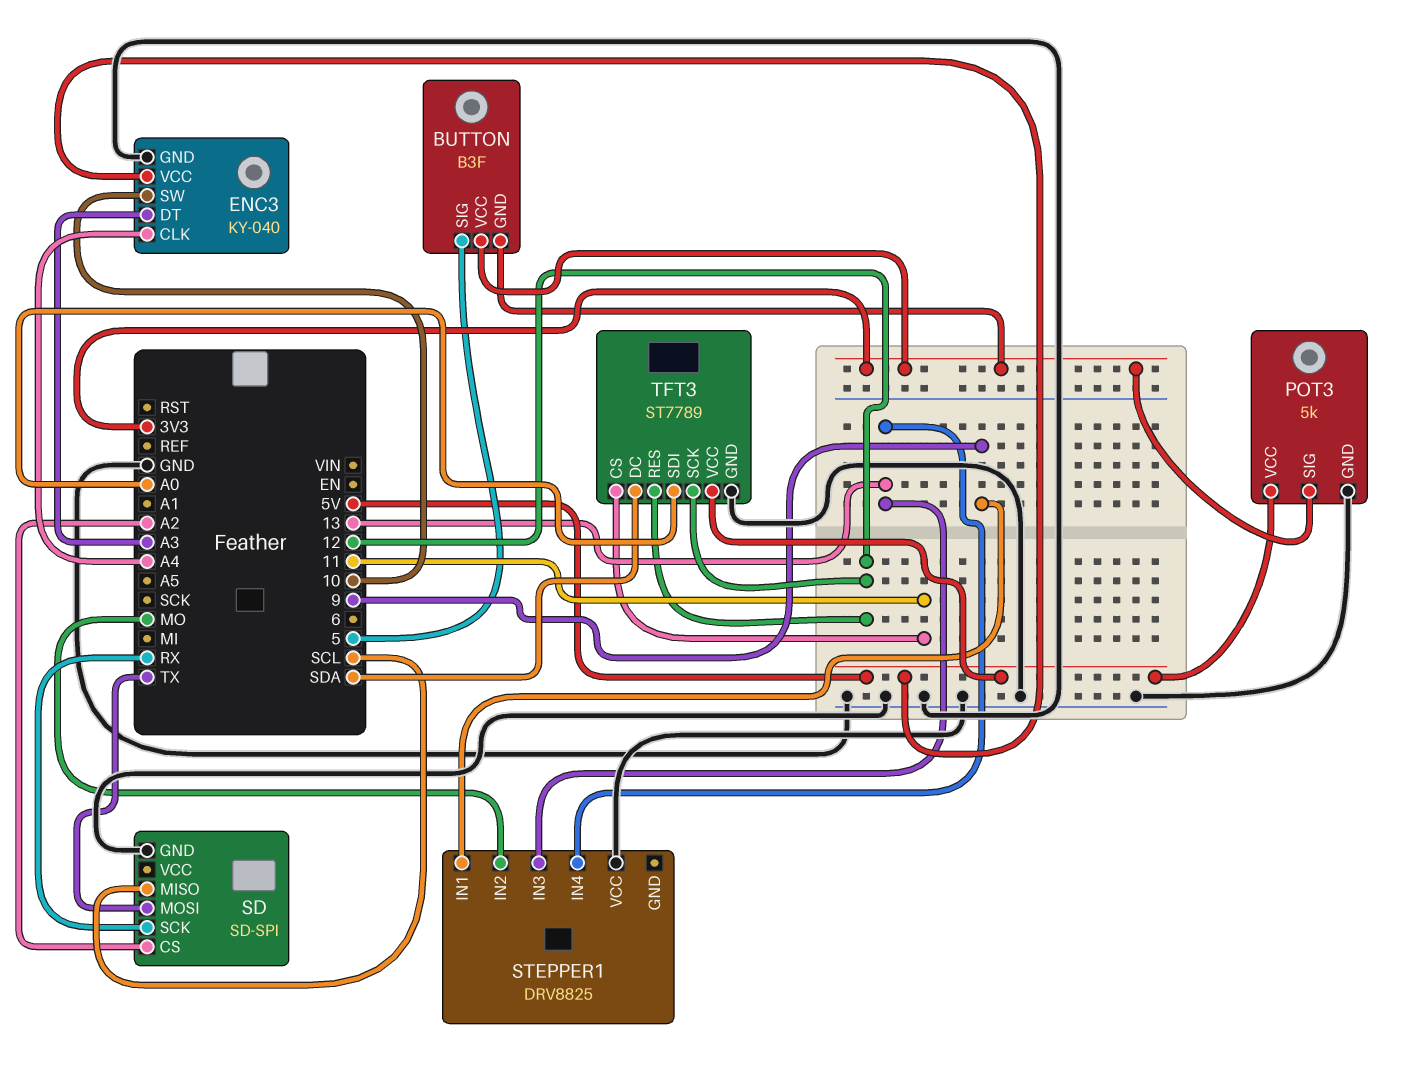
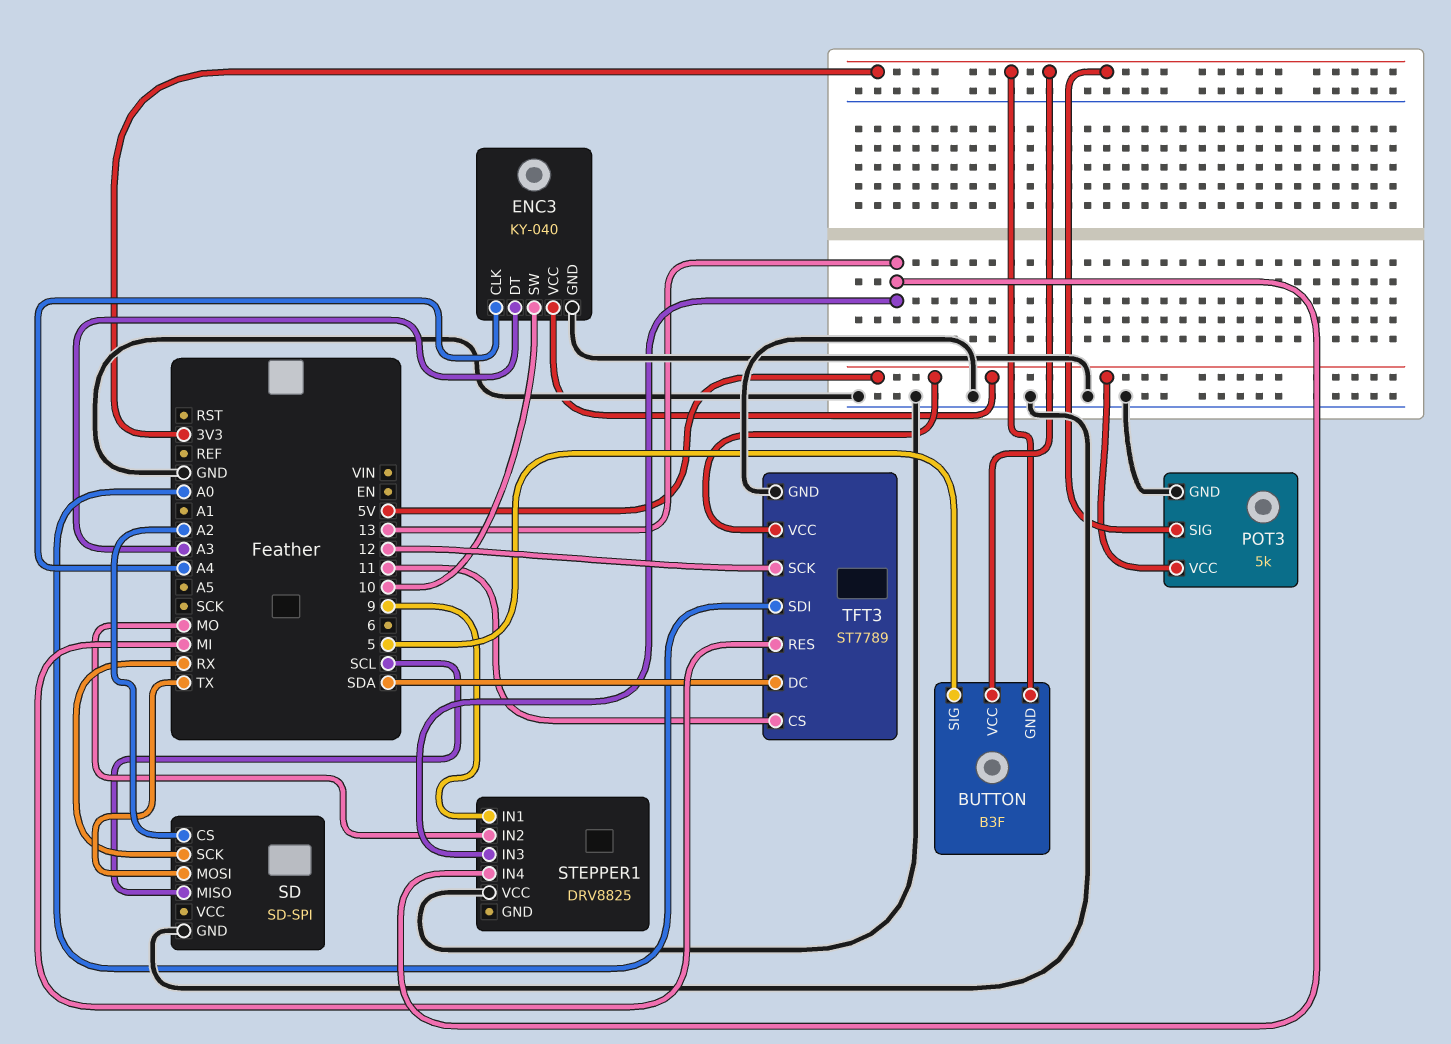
TFT3 pin RES: 12 -> MI

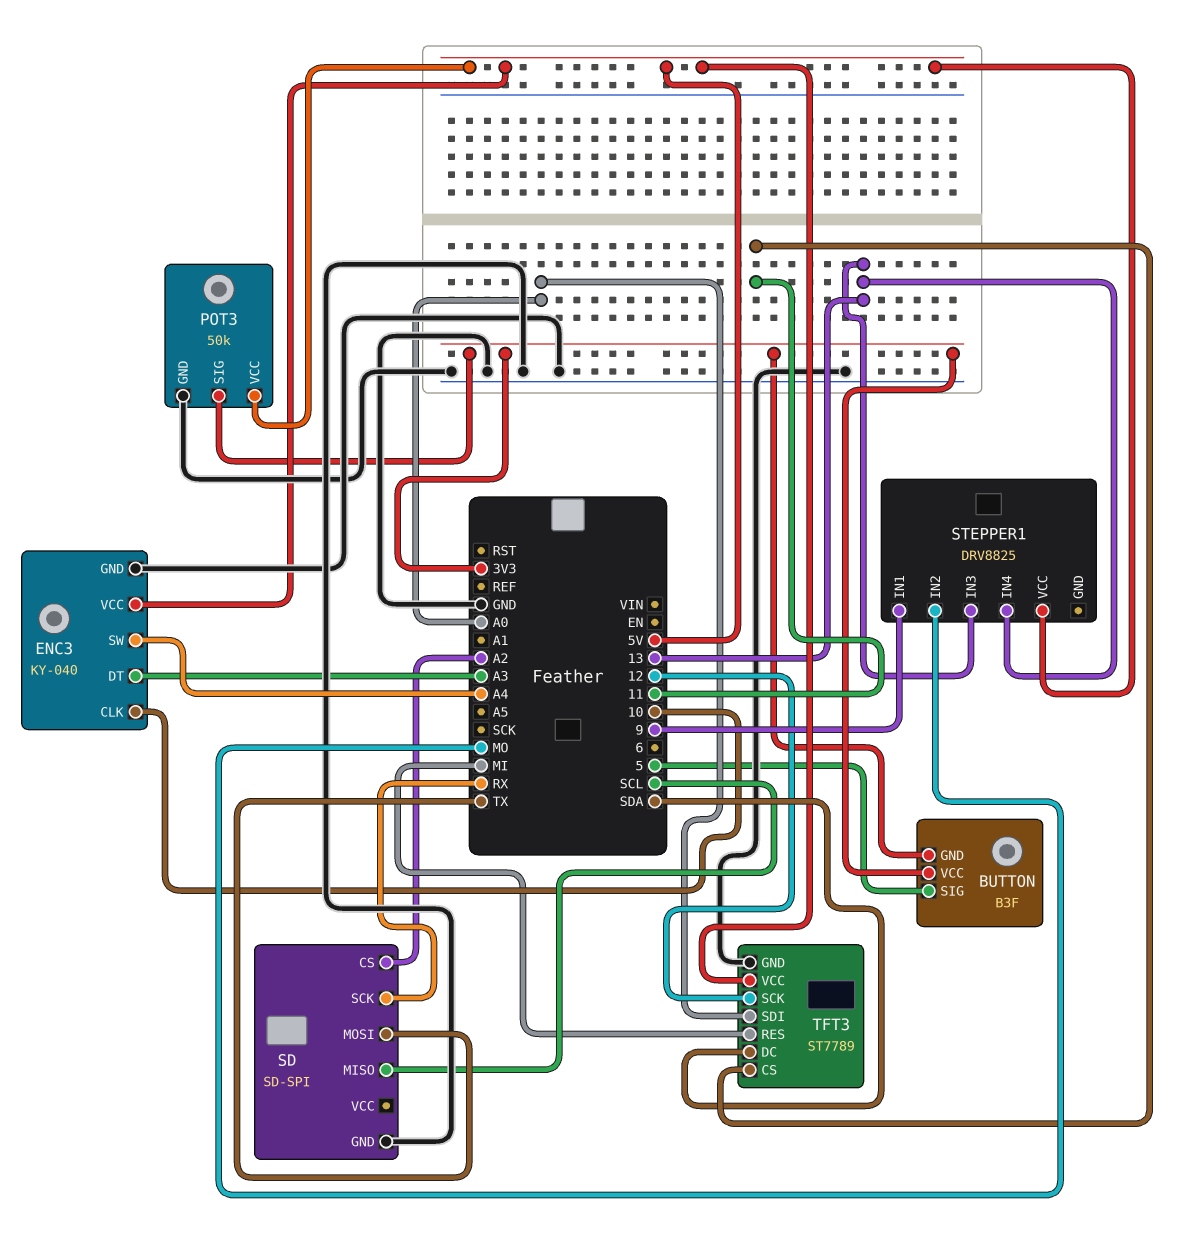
ENC3 pin CLK: A4 -> 10
ENC3 pin SW: 10 -> A4
POT3: 5k -> 50k
STEPPER1 pin VCC: GND -> 5V

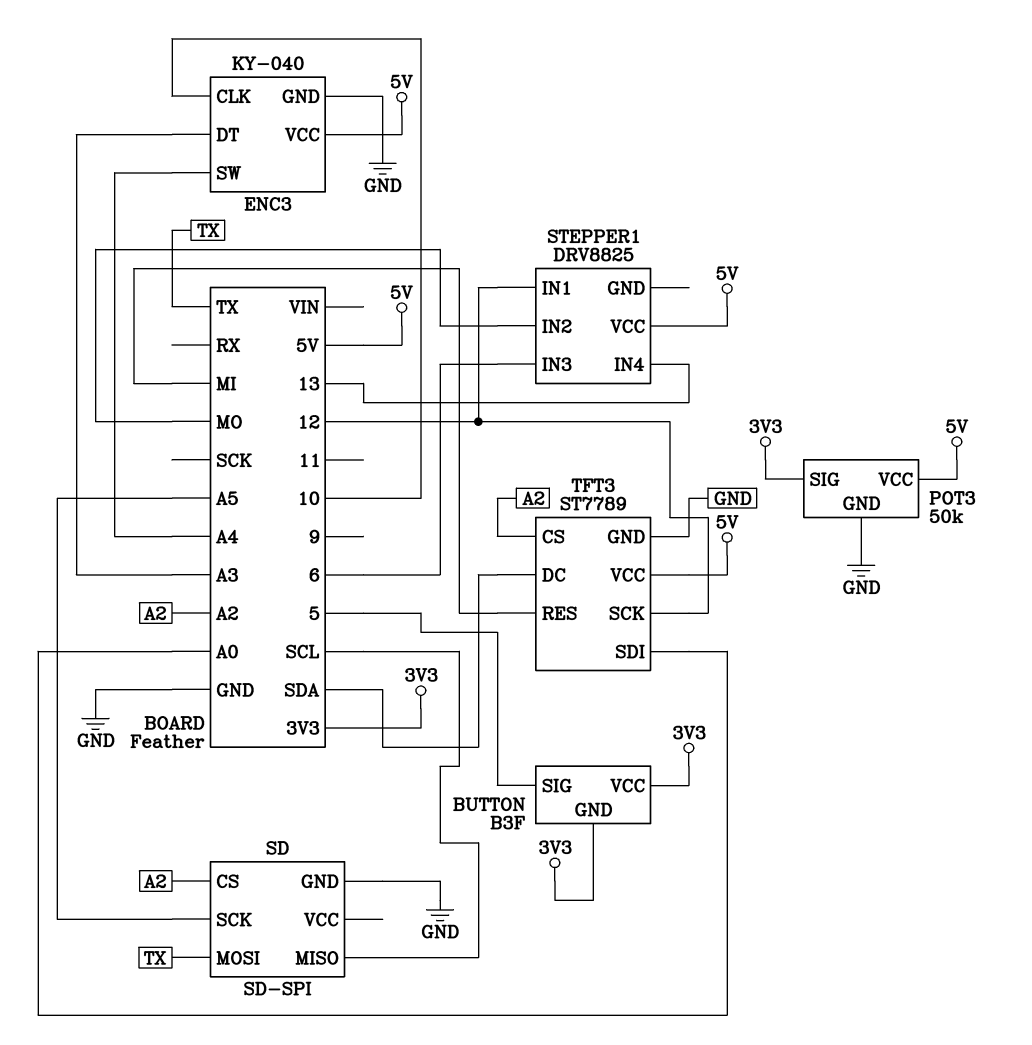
SD pin SCK: RX -> A5
STEPPER1 pin IN1: 9 -> 12
STEPPER1 pin IN3: 13 -> 6
TFT3 pin CS: 11 -> A2

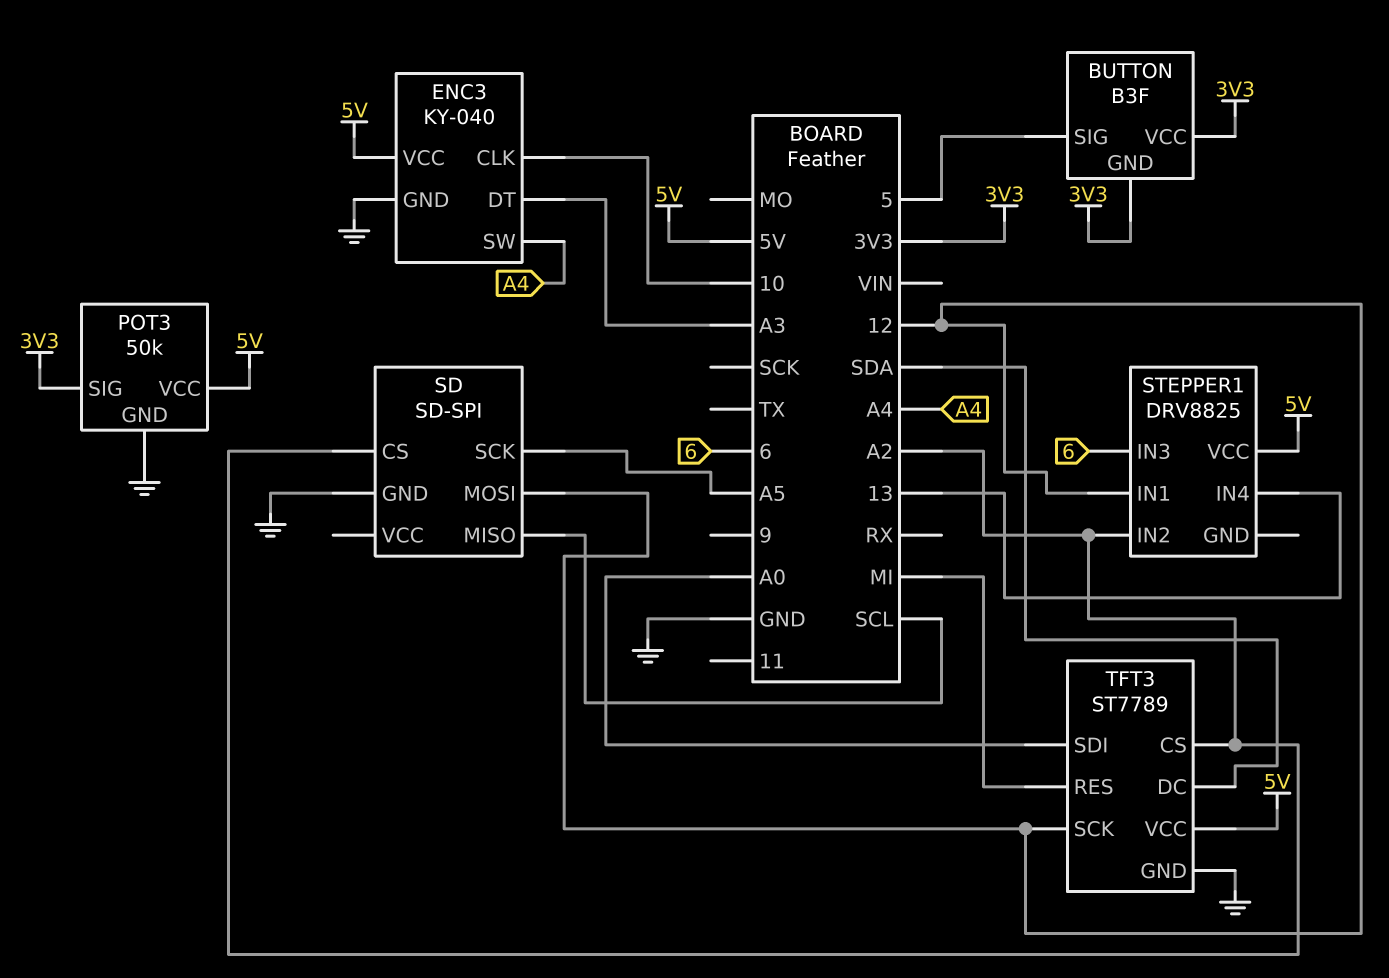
SD pin MOSI: TX -> 12
STEPPER1 pin IN2: MO -> A2

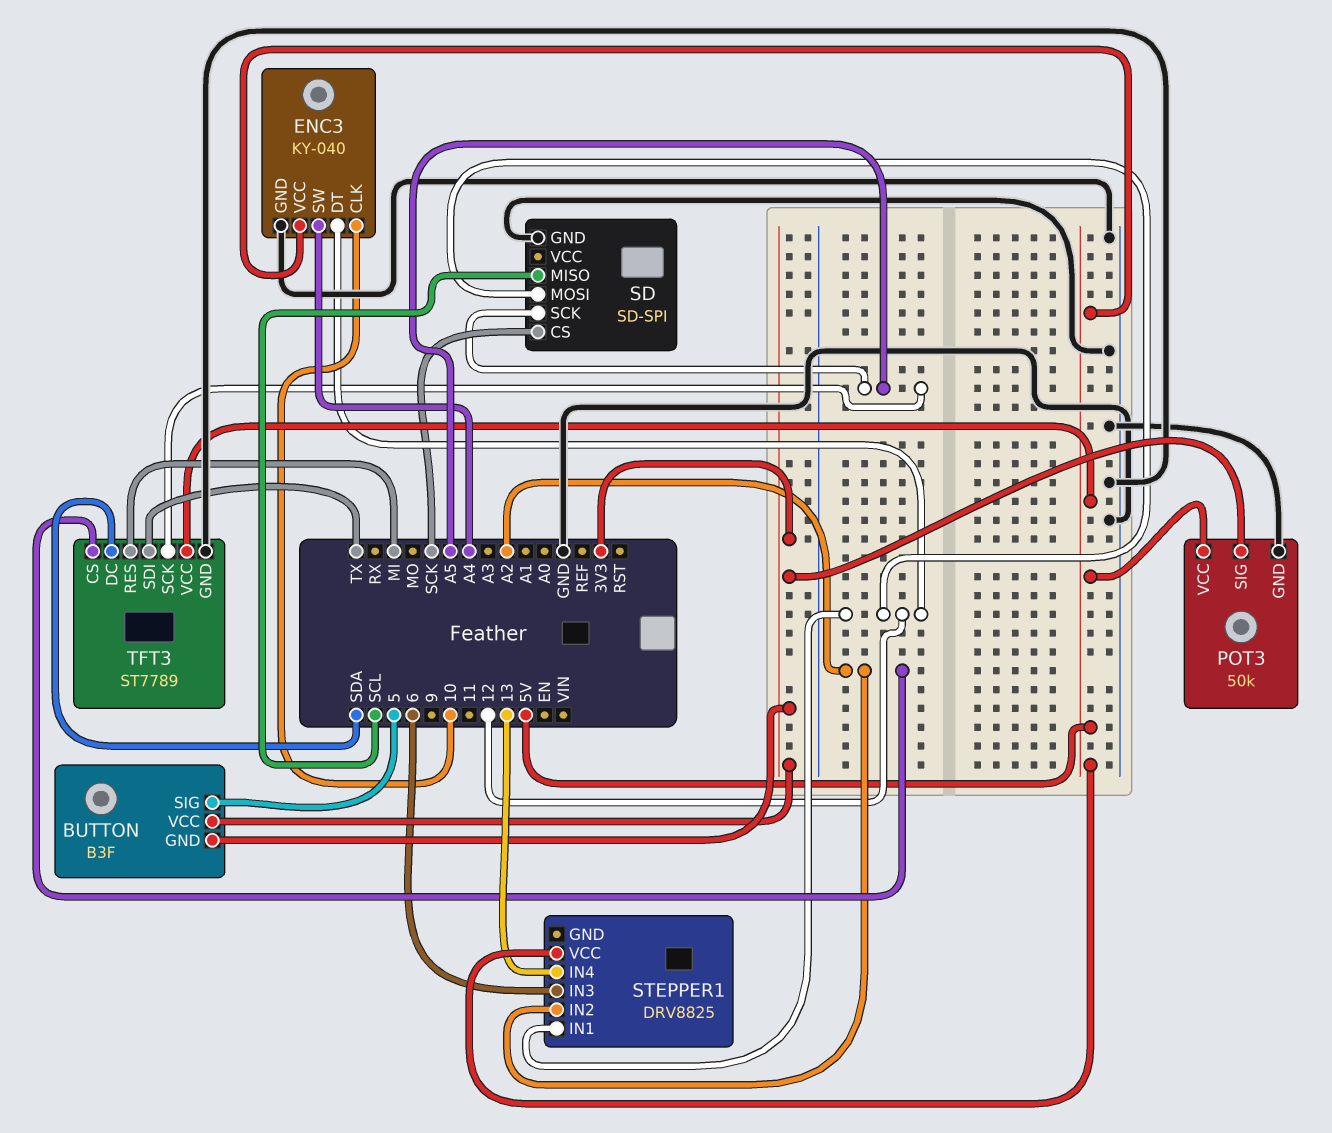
ENC3 pin DT: A3 -> 12
SD pin CS: A2 -> SCK
TFT3 pin SCK: 12 -> A5
TFT3 pin SDI: A0 -> TX

